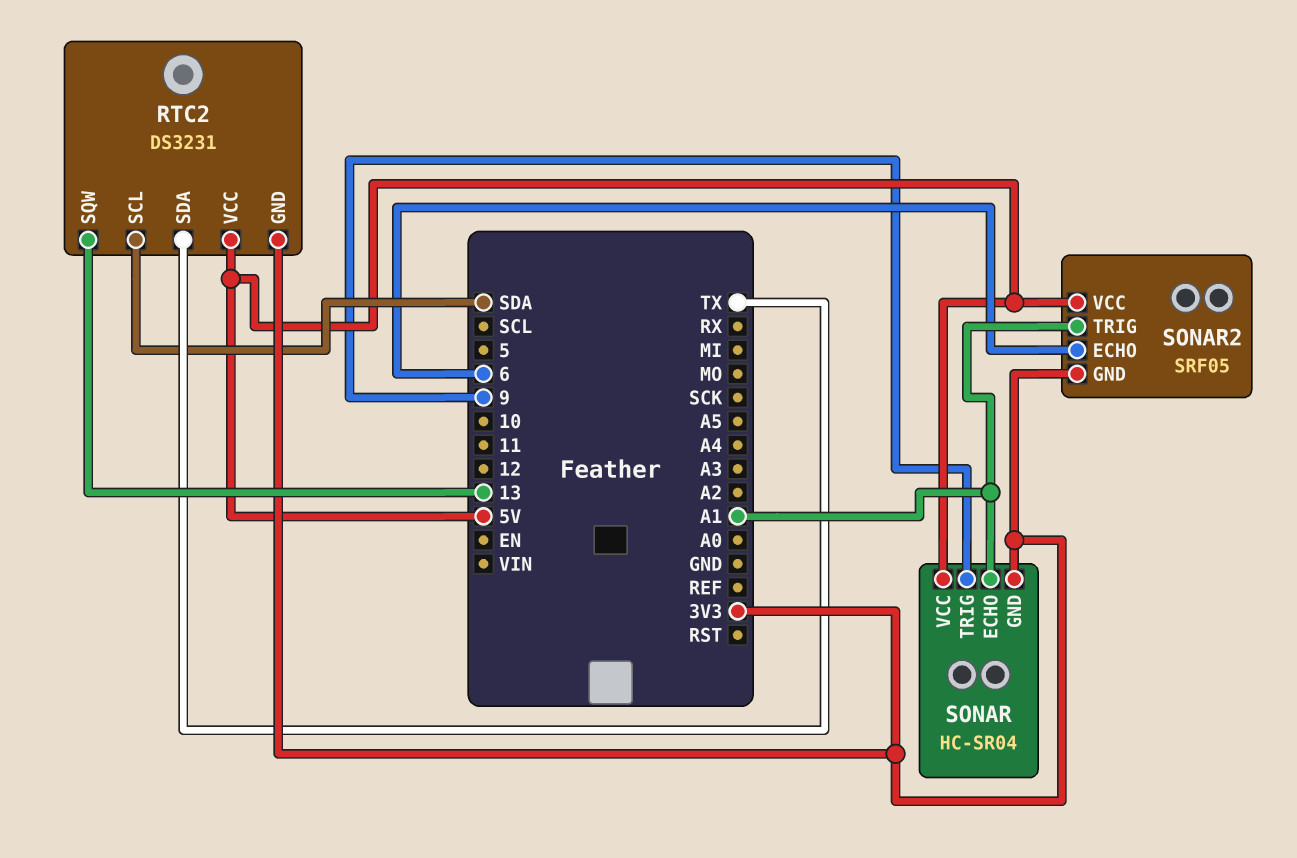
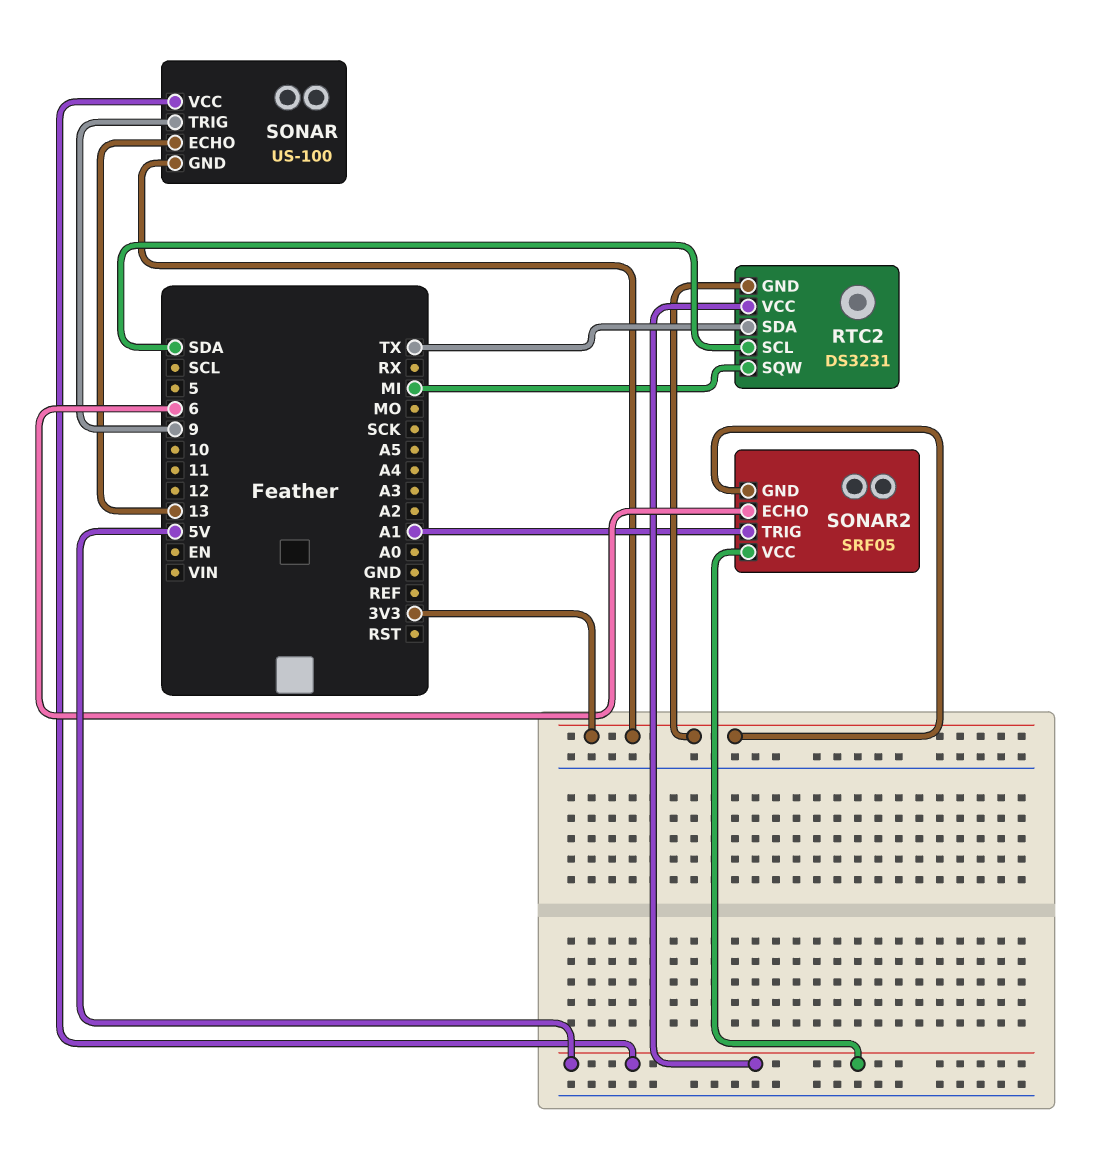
RTC2 pin SQW: 13 -> MI
SONAR: HC-SR04 -> US-100
SONAR pin ECHO: A1 -> 13

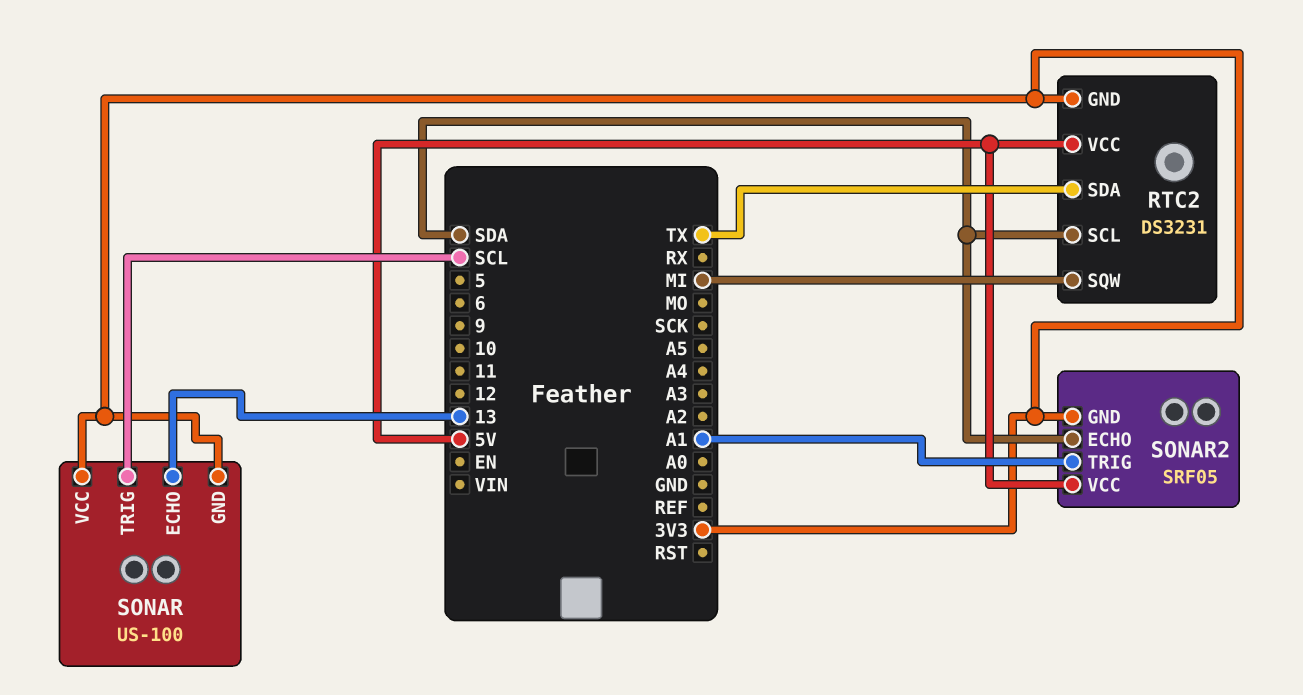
SONAR pin TRIG: 9 -> SCL
SONAR pin VCC: 5V -> 3V3
SONAR2 pin ECHO: 6 -> SDA

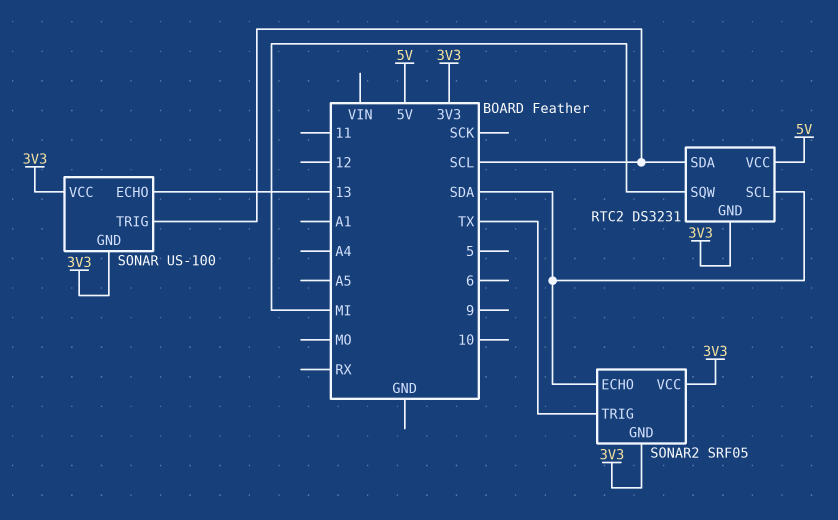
RTC2 pin SDA: TX -> SCL
SONAR2 pin TRIG: A1 -> TX
SONAR2 pin VCC: 5V -> 3V3

